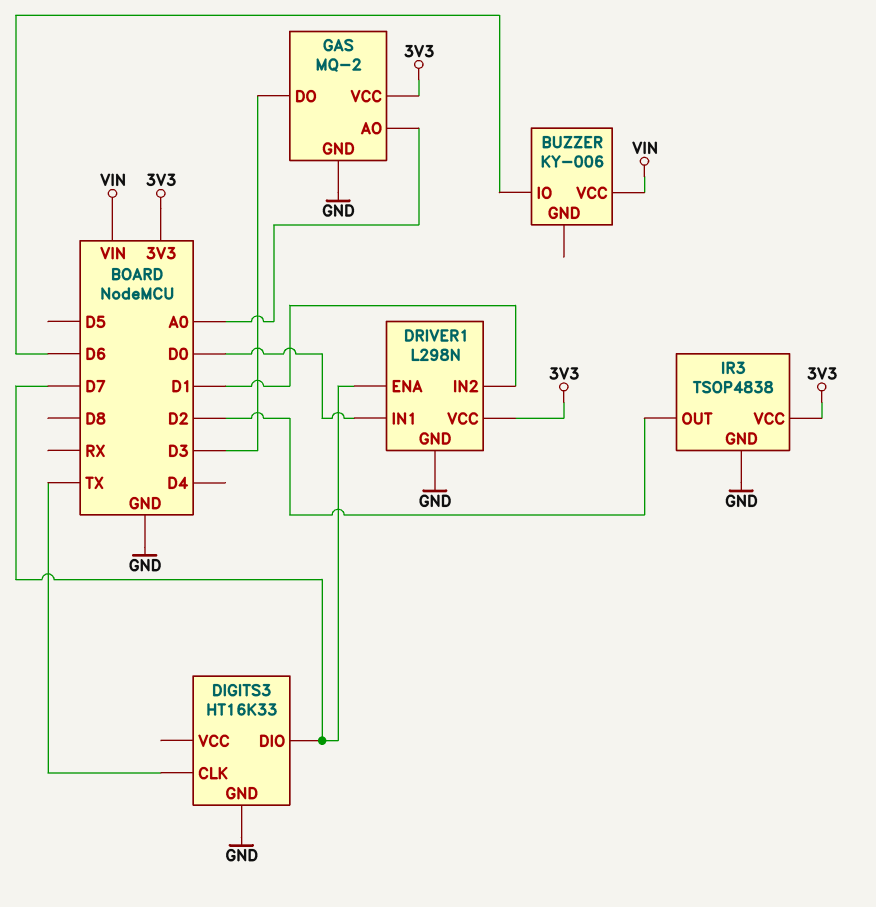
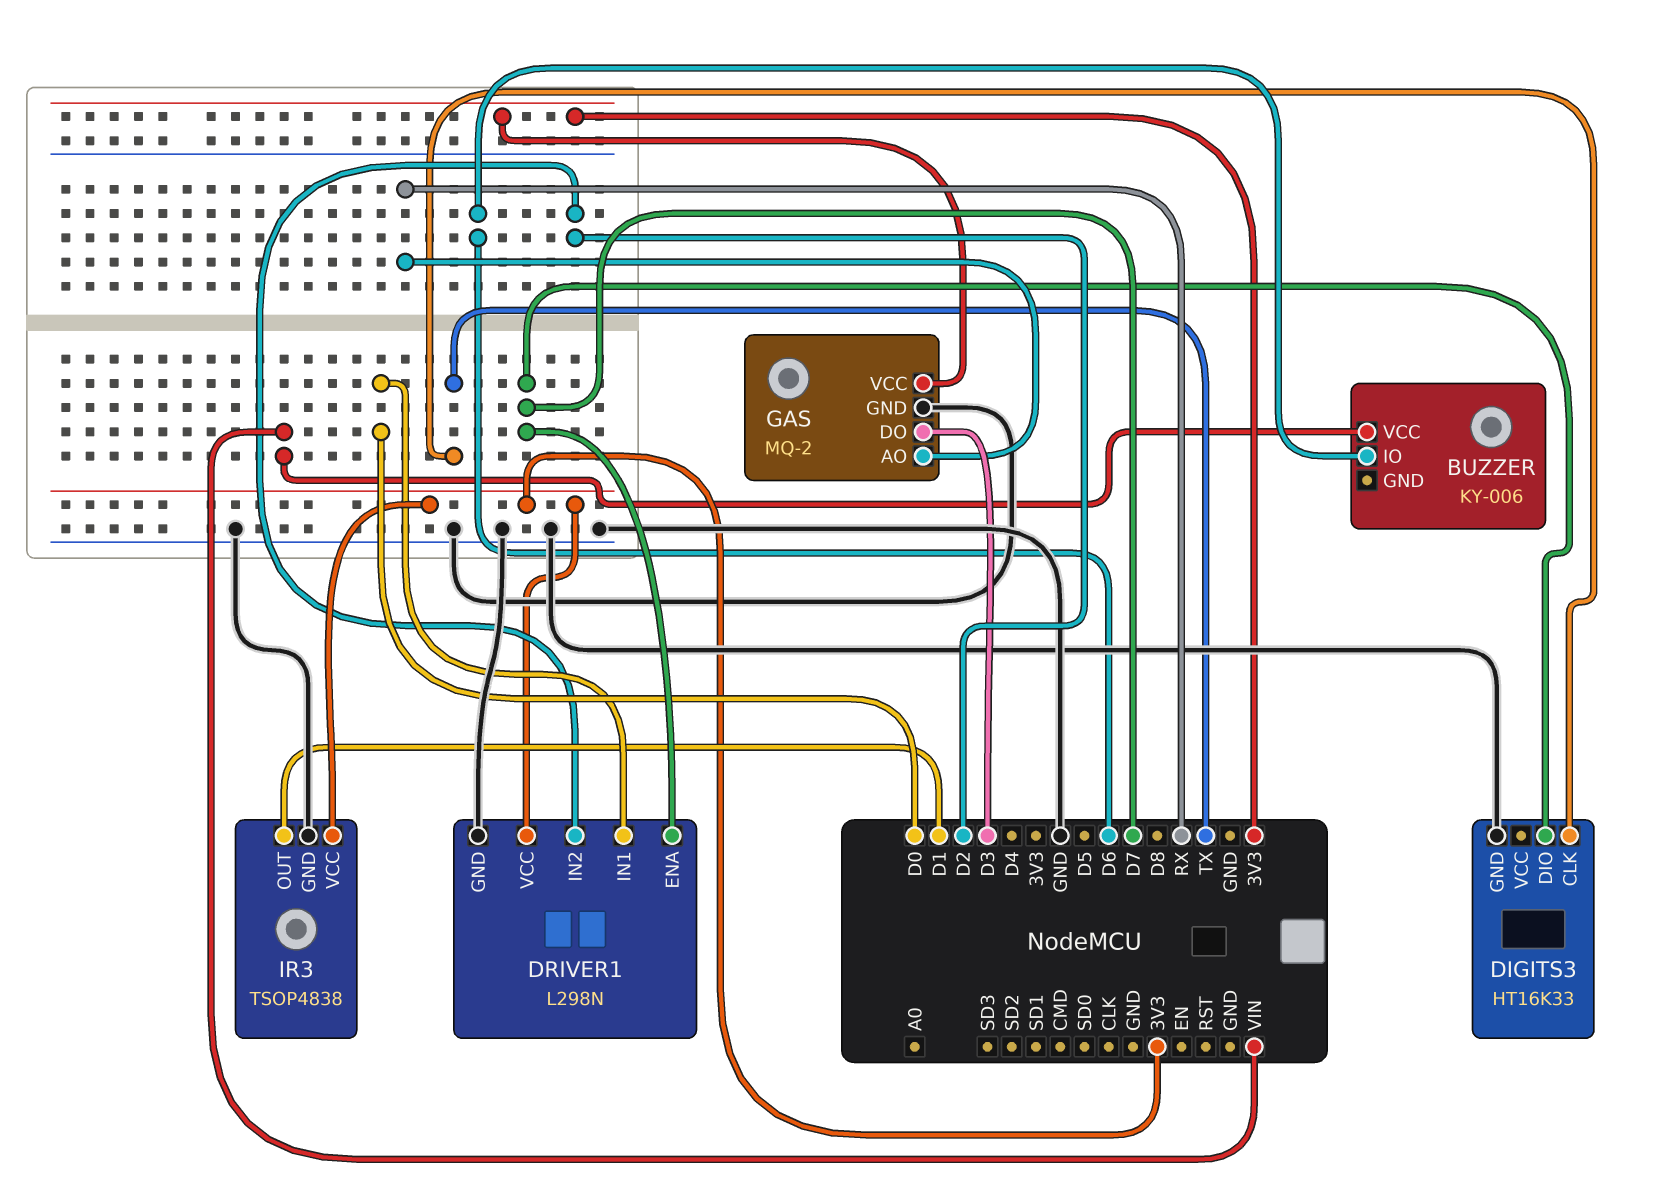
DRIVER1 pin IN2: D1 -> D2
GAS pin AO: A0 -> RX
IR3 pin OUT: D2 -> D1

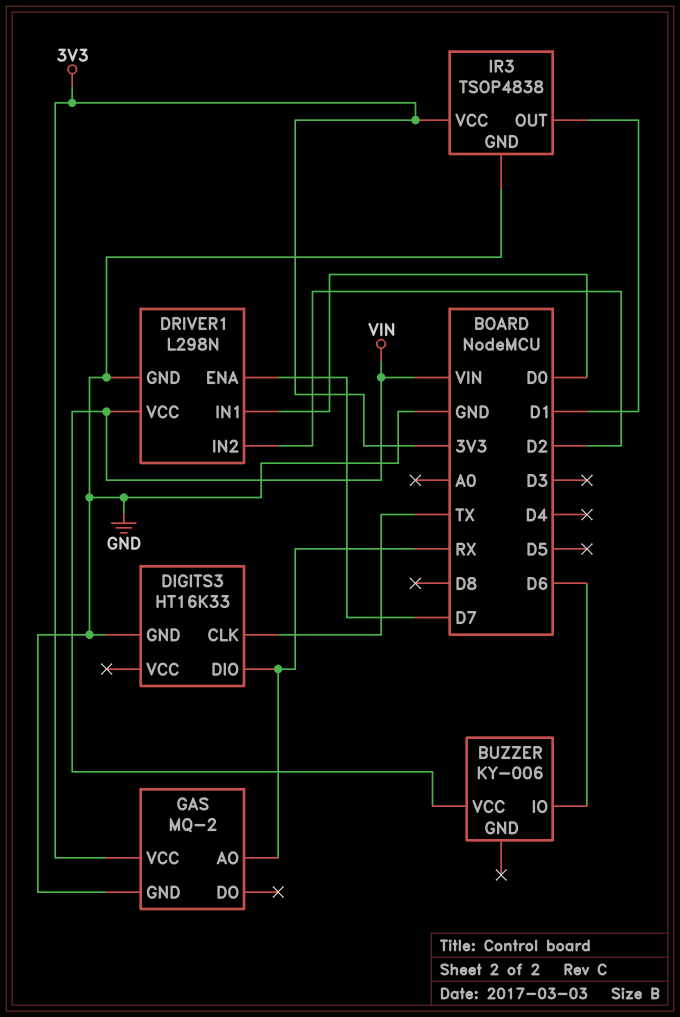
DIGITS3 pin DIO: D7 -> RX
DRIVER1 pin VCC: 3V3 -> VIN
GAS pin DO: D3 -> none

